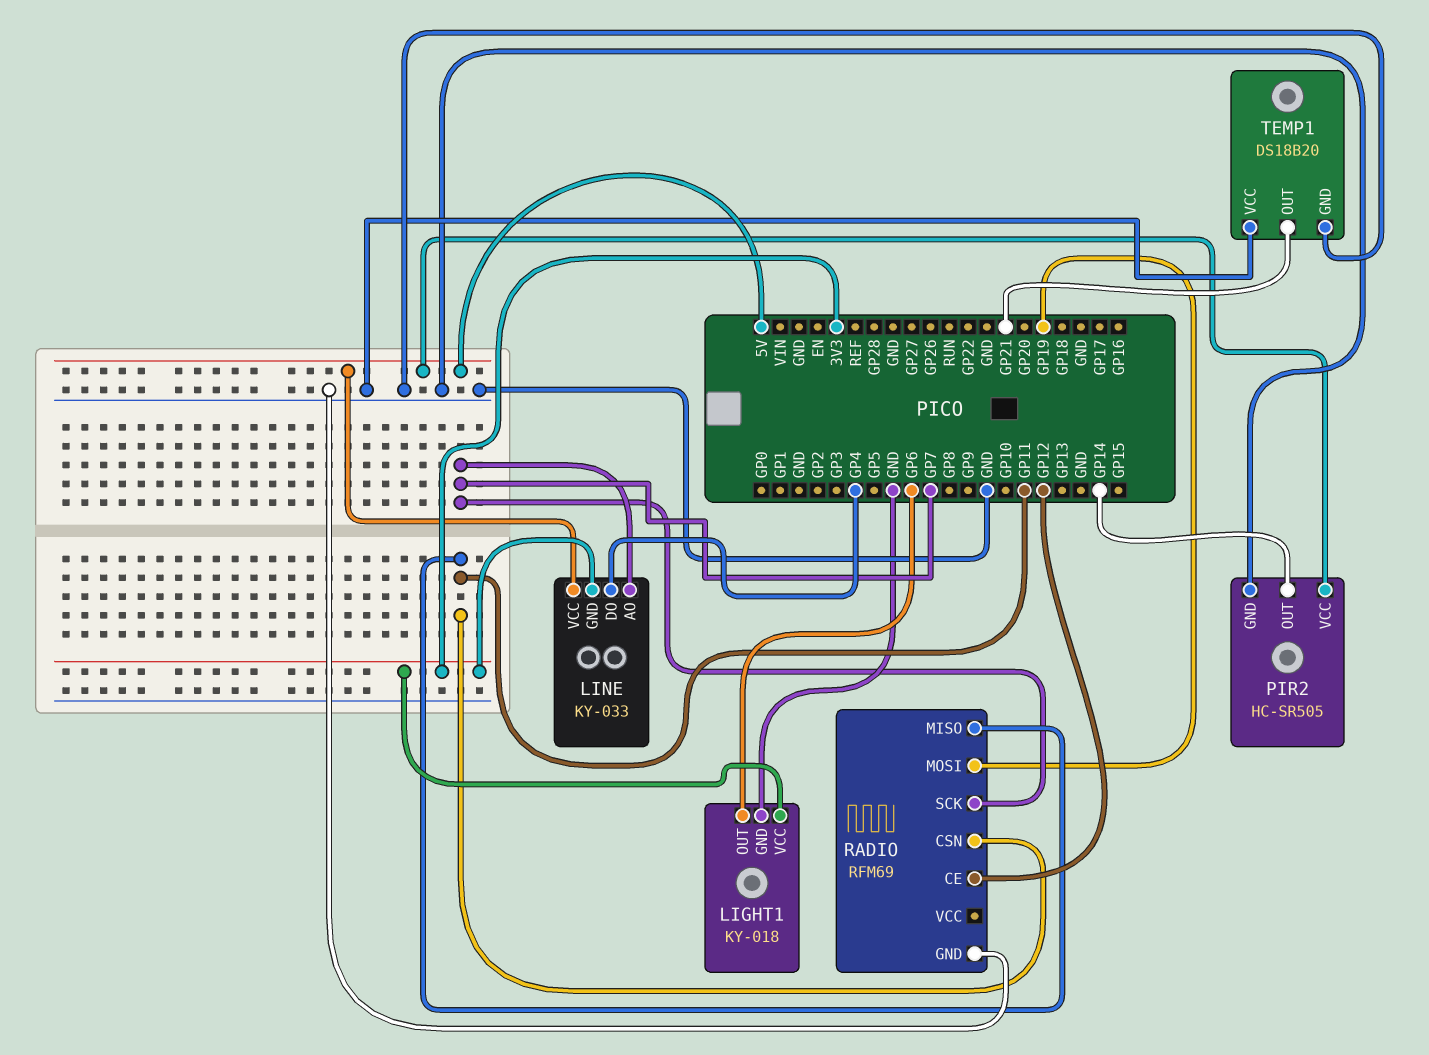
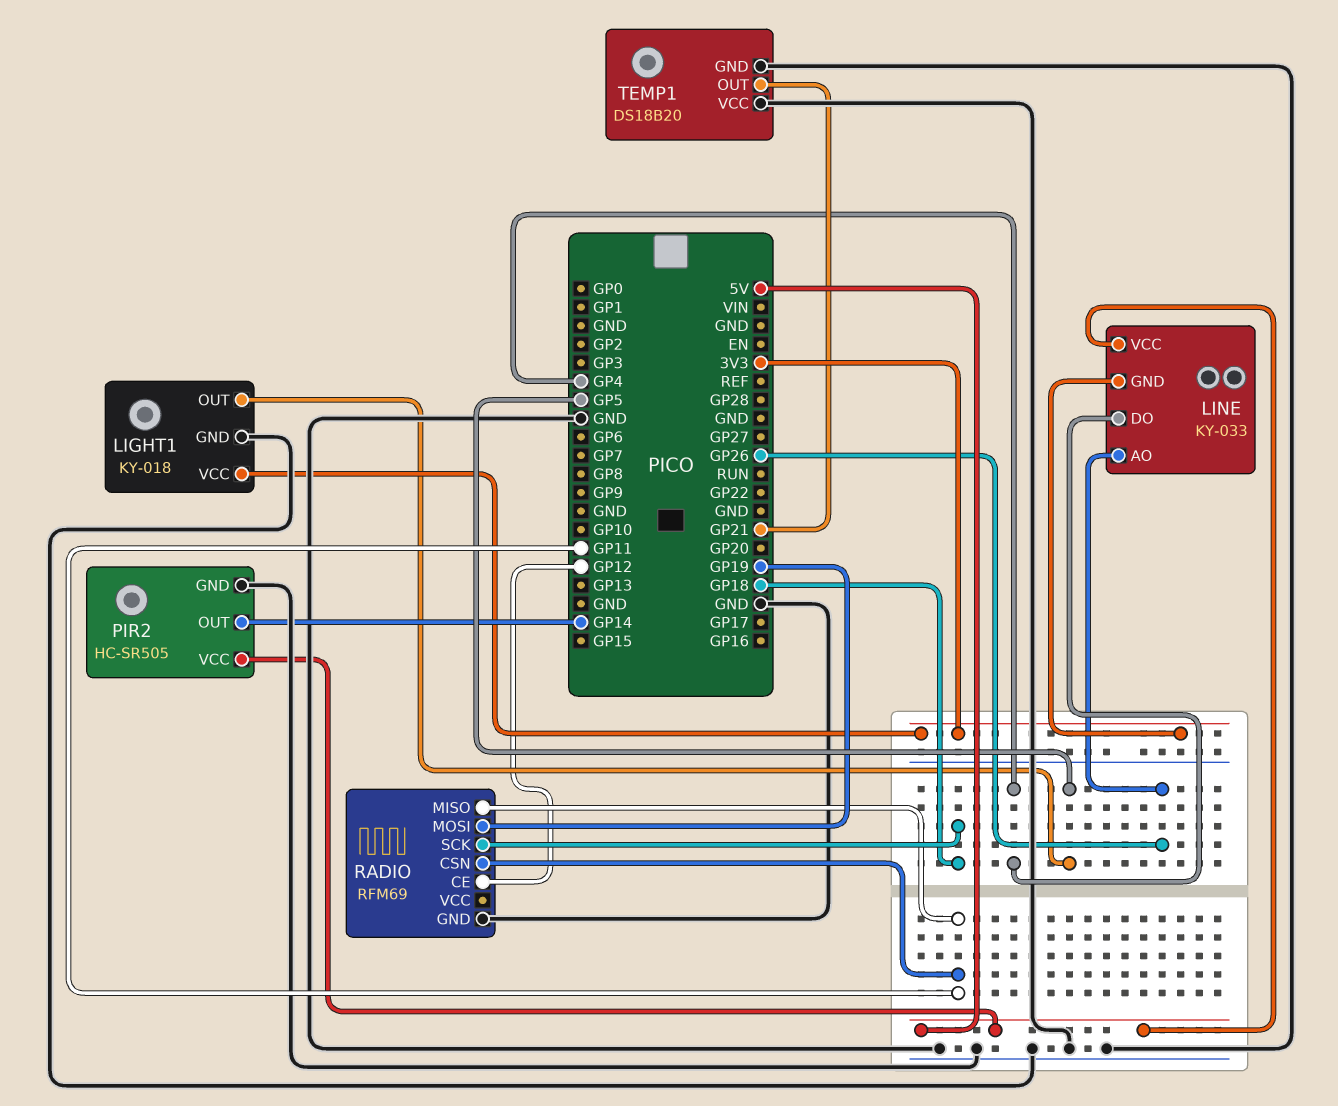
LIGHT1 pin OUT: GP6 -> GP5
LINE pin AO: GP7 -> GP26
RADIO pin SCK: GP7 -> GP18

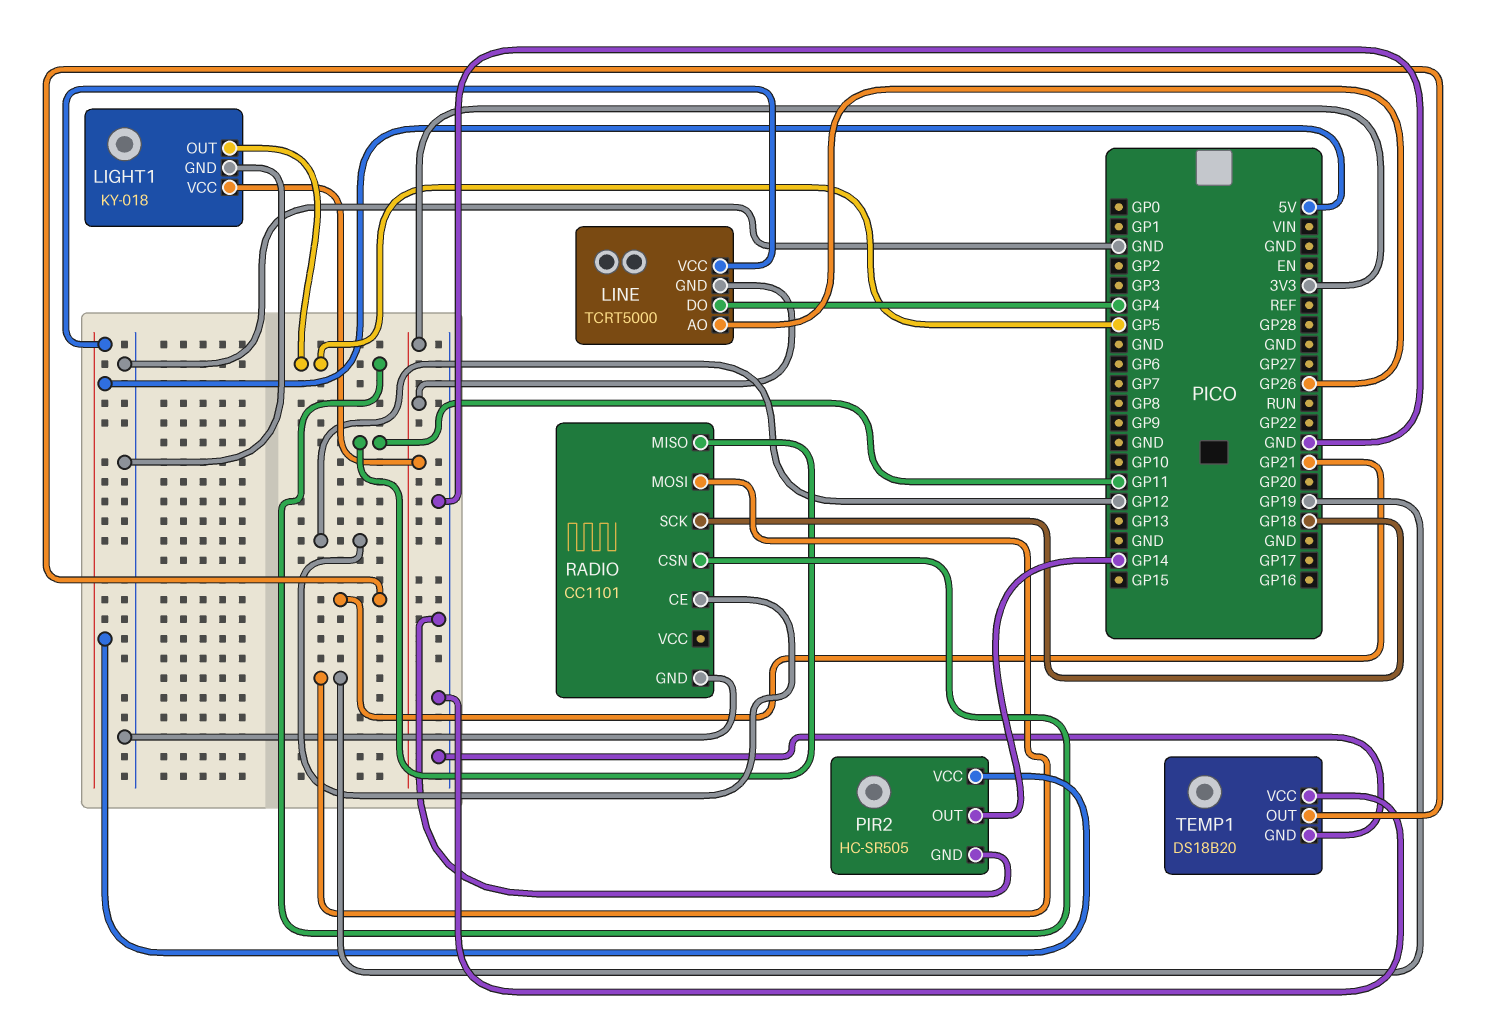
LINE: KY-033 -> TCRT5000
RADIO: RFM69 -> CC1101
RADIO pin CSN: GP11 -> GP5

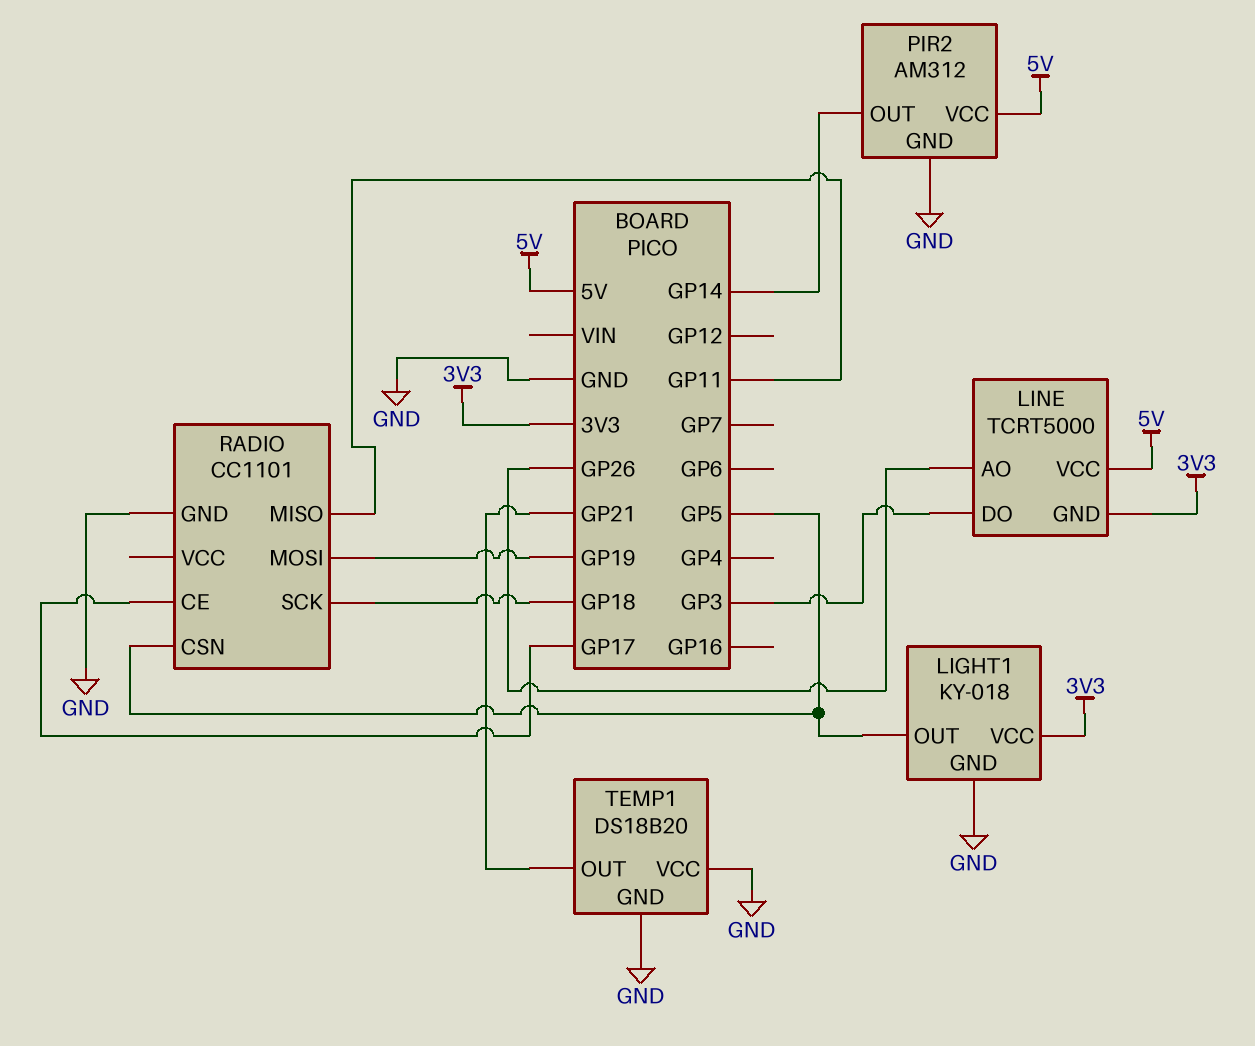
LINE pin DO: GP4 -> GP3
PIR2: HC-SR505 -> AM312
RADIO pin CE: GP12 -> GP17

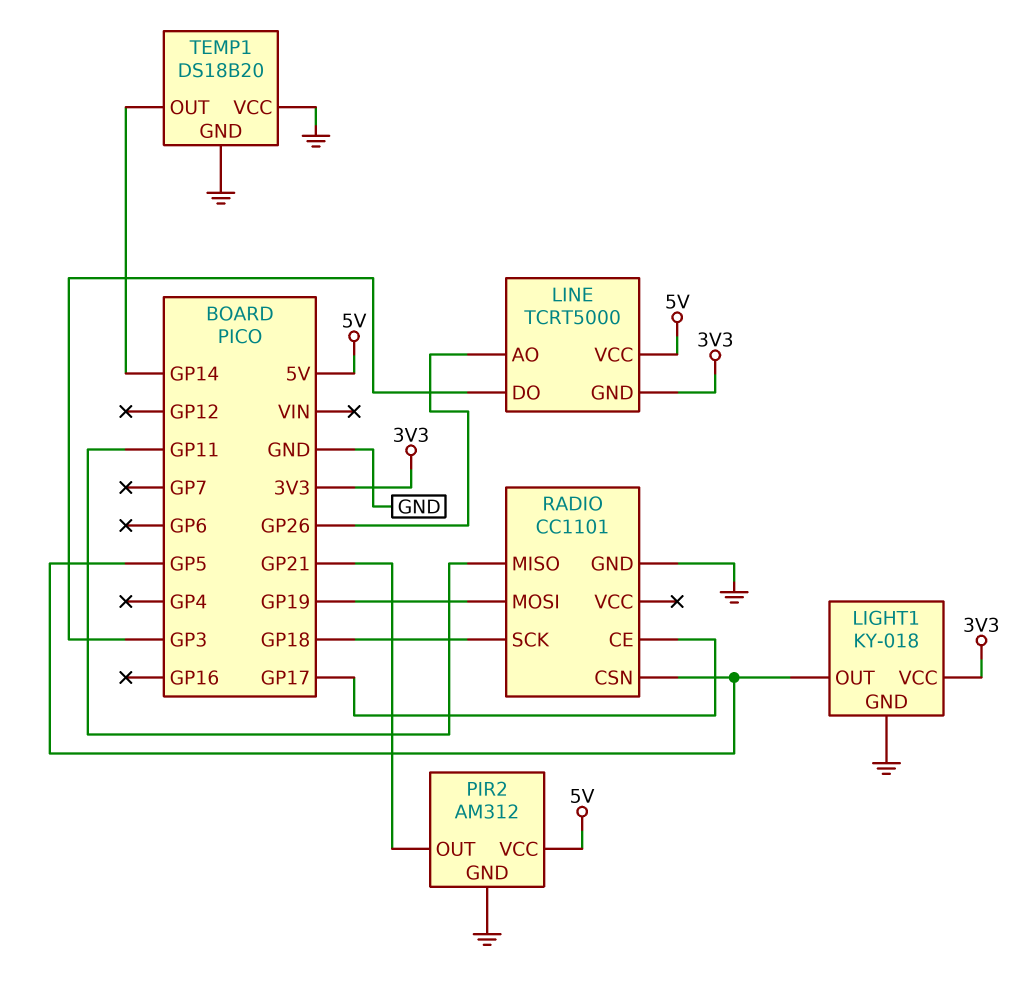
PIR2 pin OUT: GP14 -> GP21
TEMP1 pin OUT: GP21 -> GP14

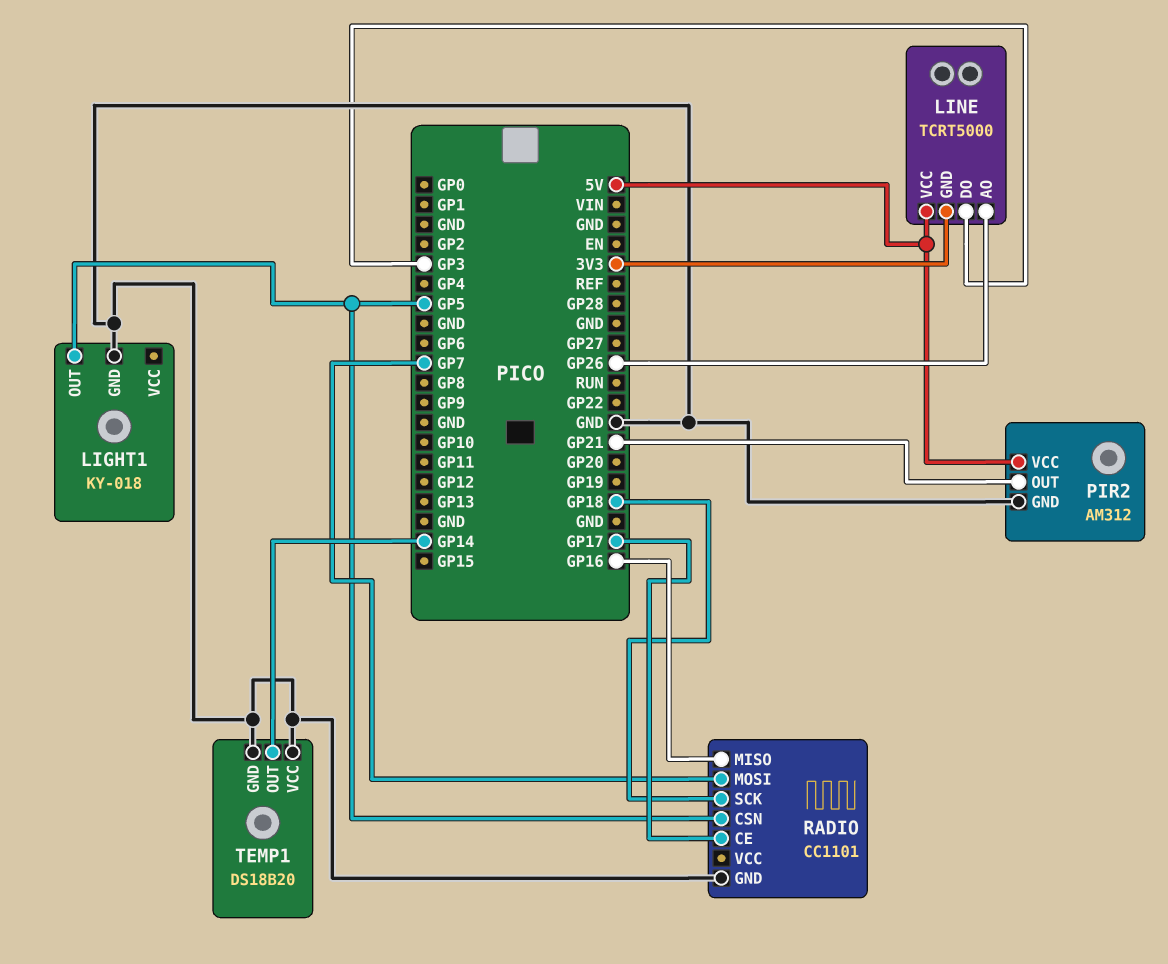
LIGHT1 pin VCC: 3V3 -> none
RADIO pin MISO: GP11 -> GP16
RADIO pin MOSI: GP19 -> GP7

